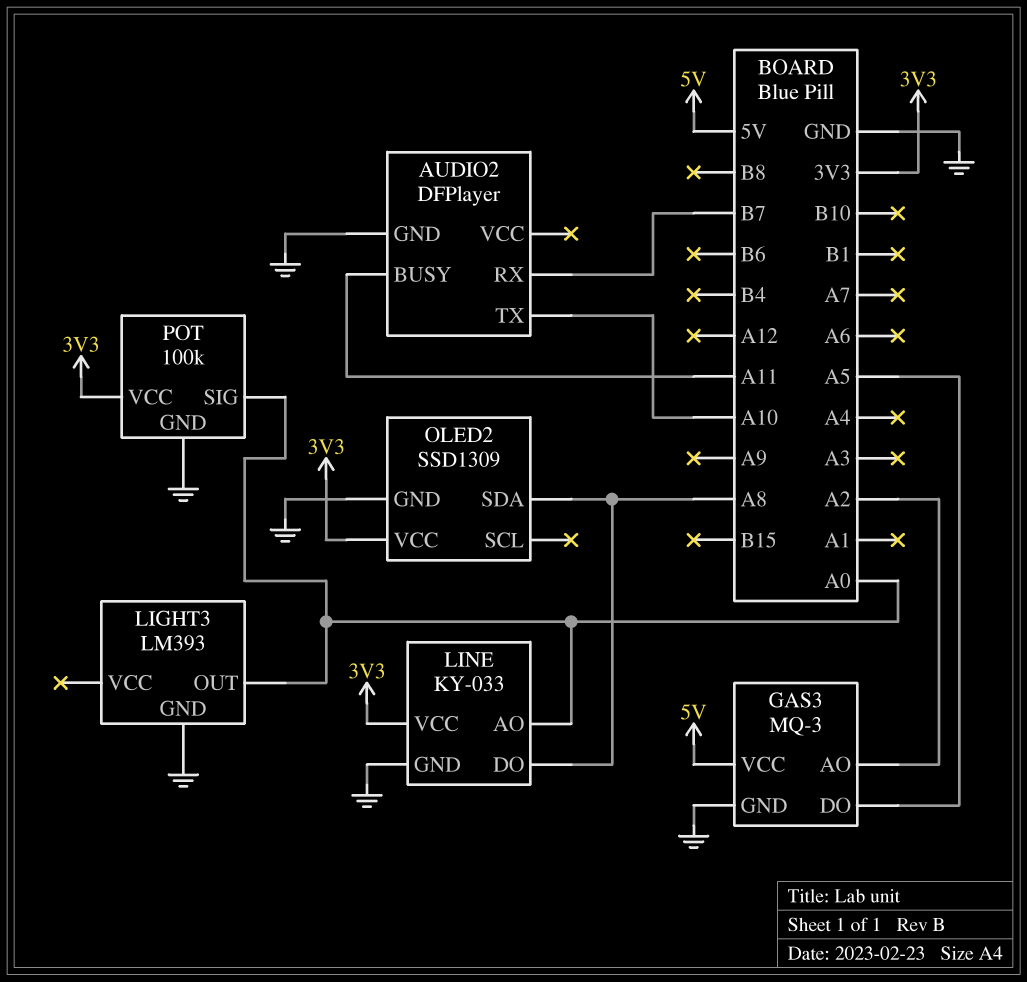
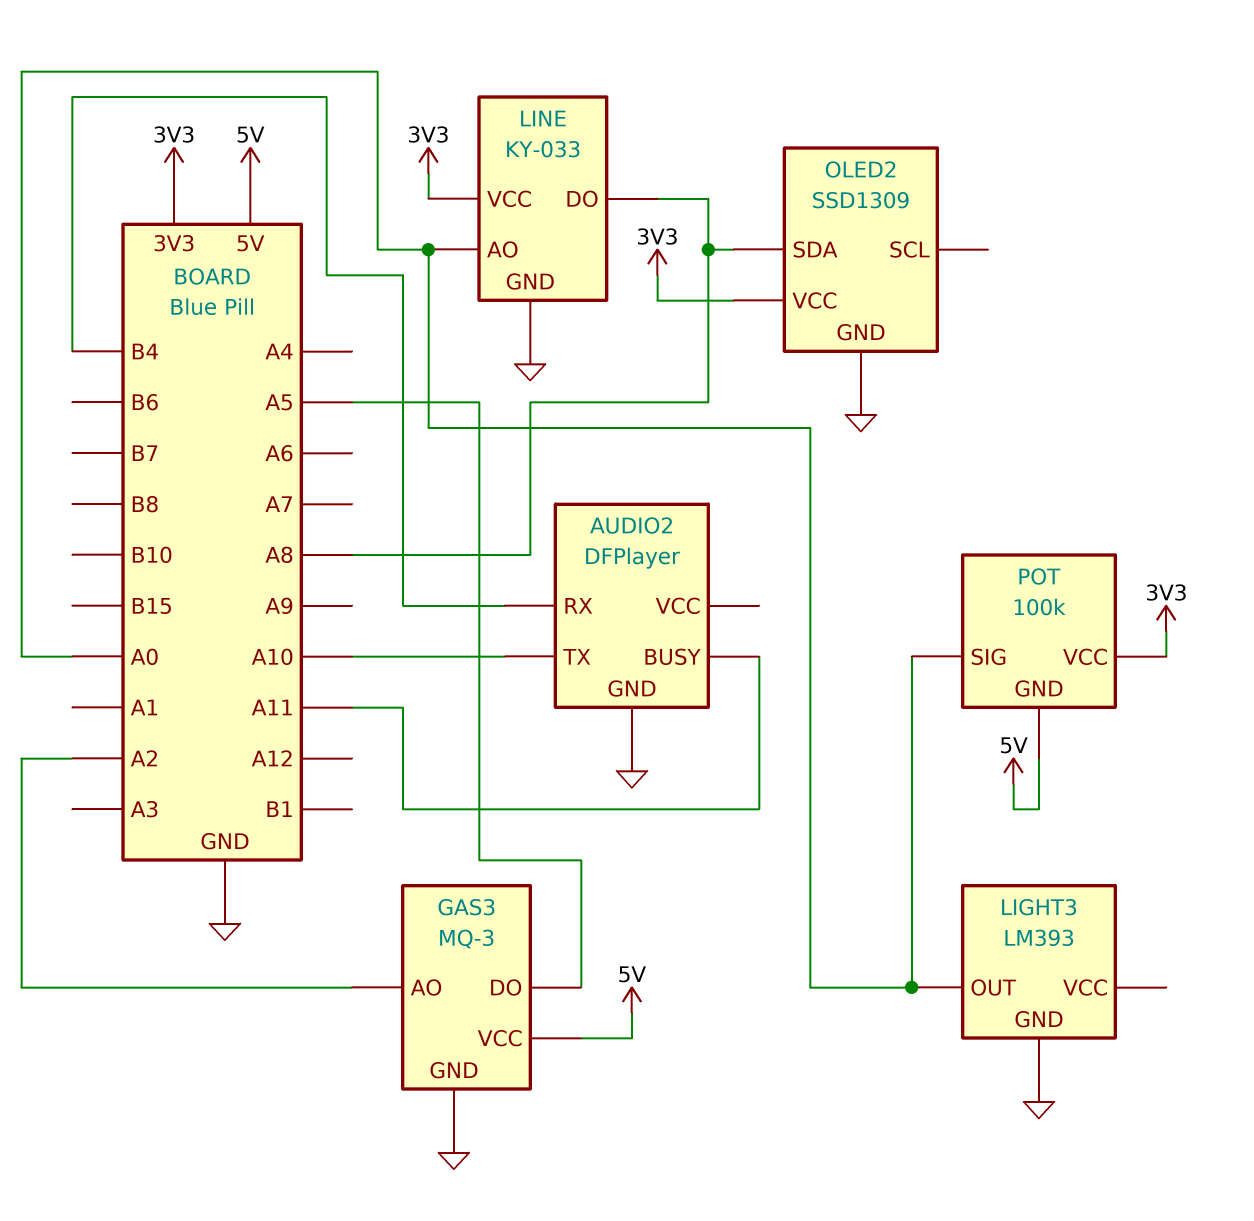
AUDIO2 pin RX: B7 -> B4
POT pin GND: GND -> 5V

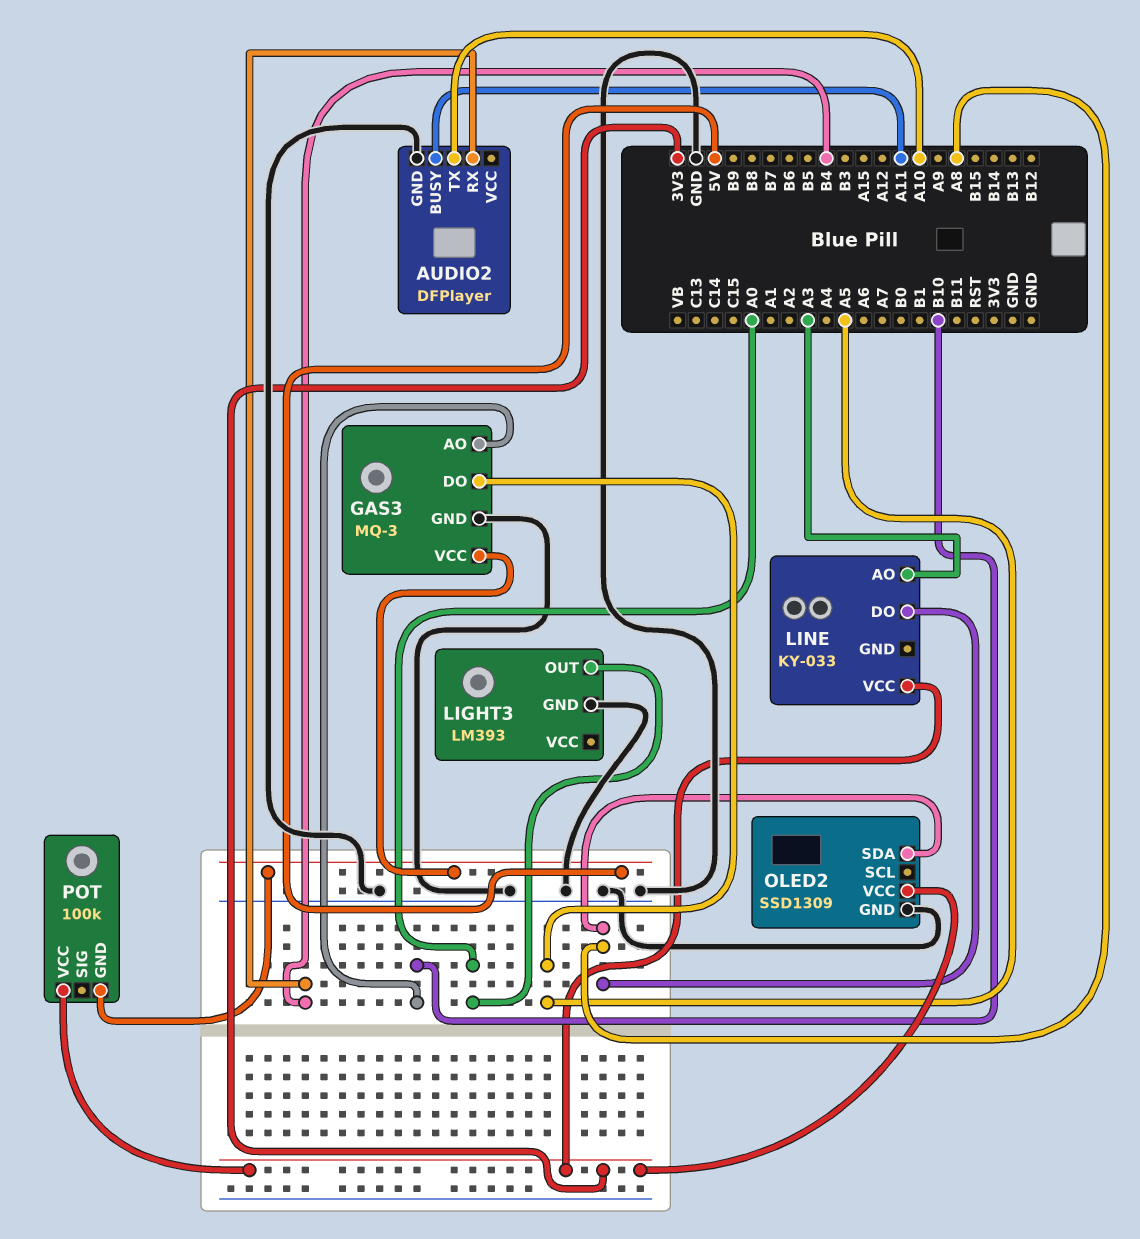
GAS3 pin AO: A2 -> B10
LINE pin AO: A0 -> A3
LINE pin GND: GND -> none
POT pin SIG: A0 -> none

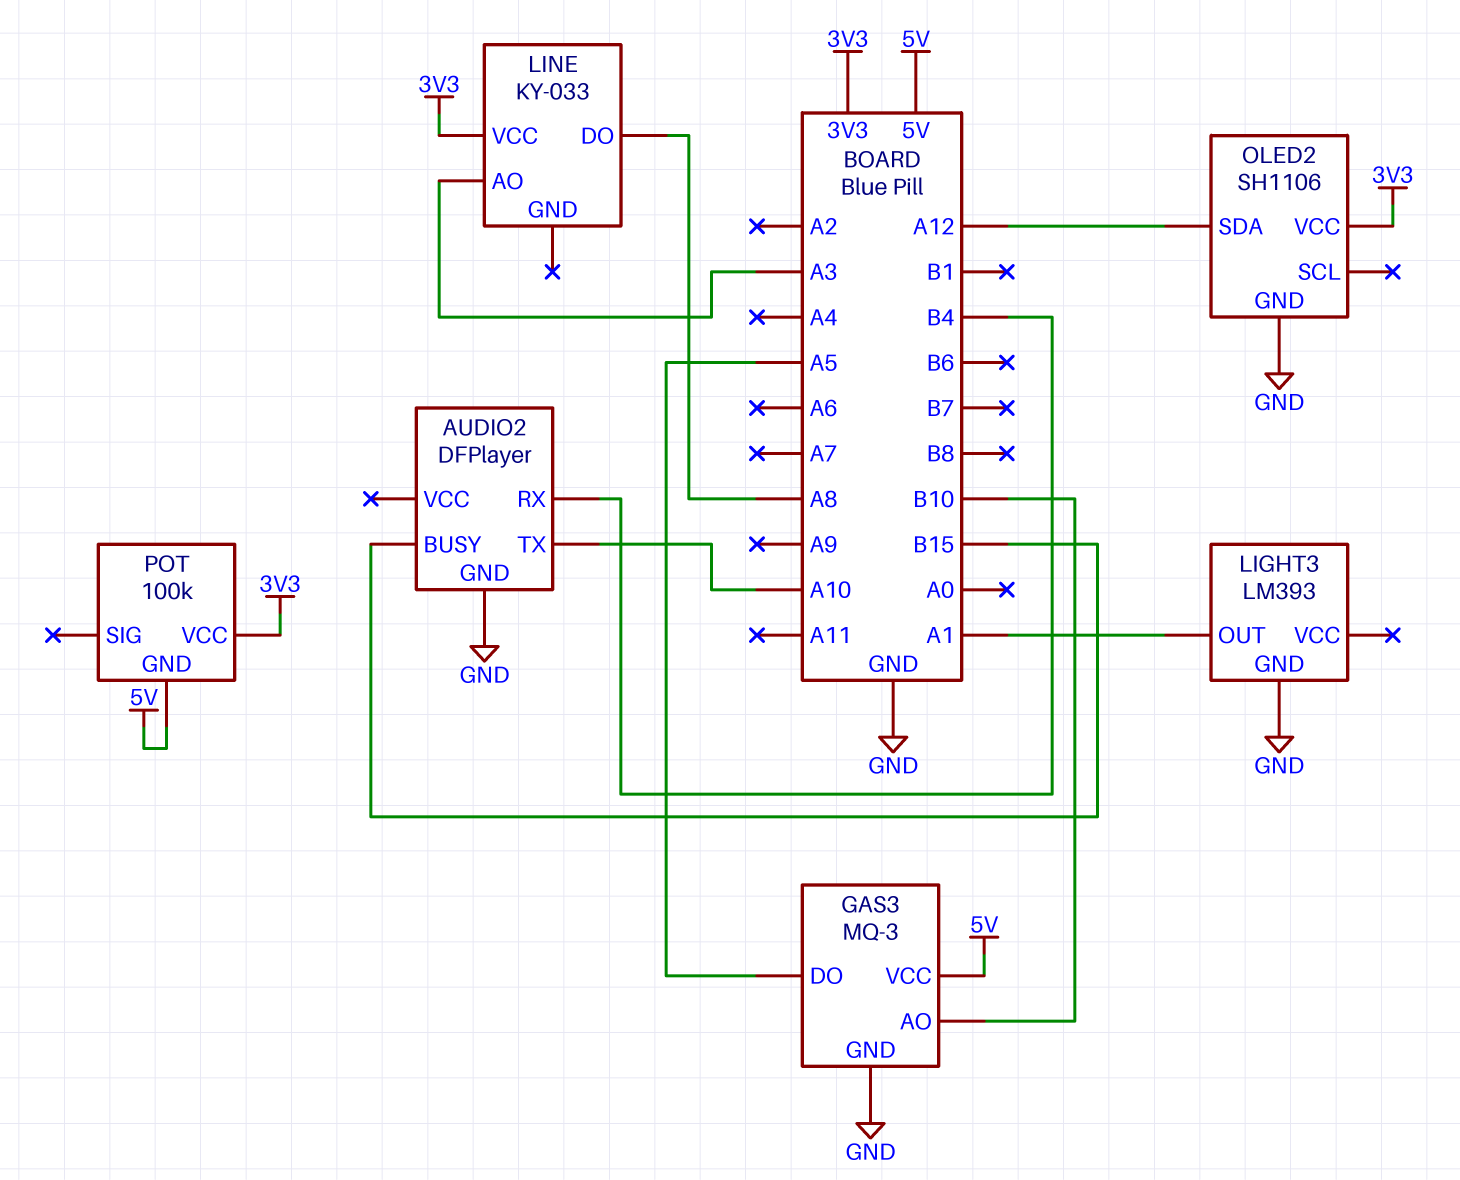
AUDIO2 pin BUSY: A11 -> B15
LIGHT3 pin OUT: A0 -> A1
OLED2: SSD1309 -> SH1106
OLED2 pin SDA: A8 -> A12

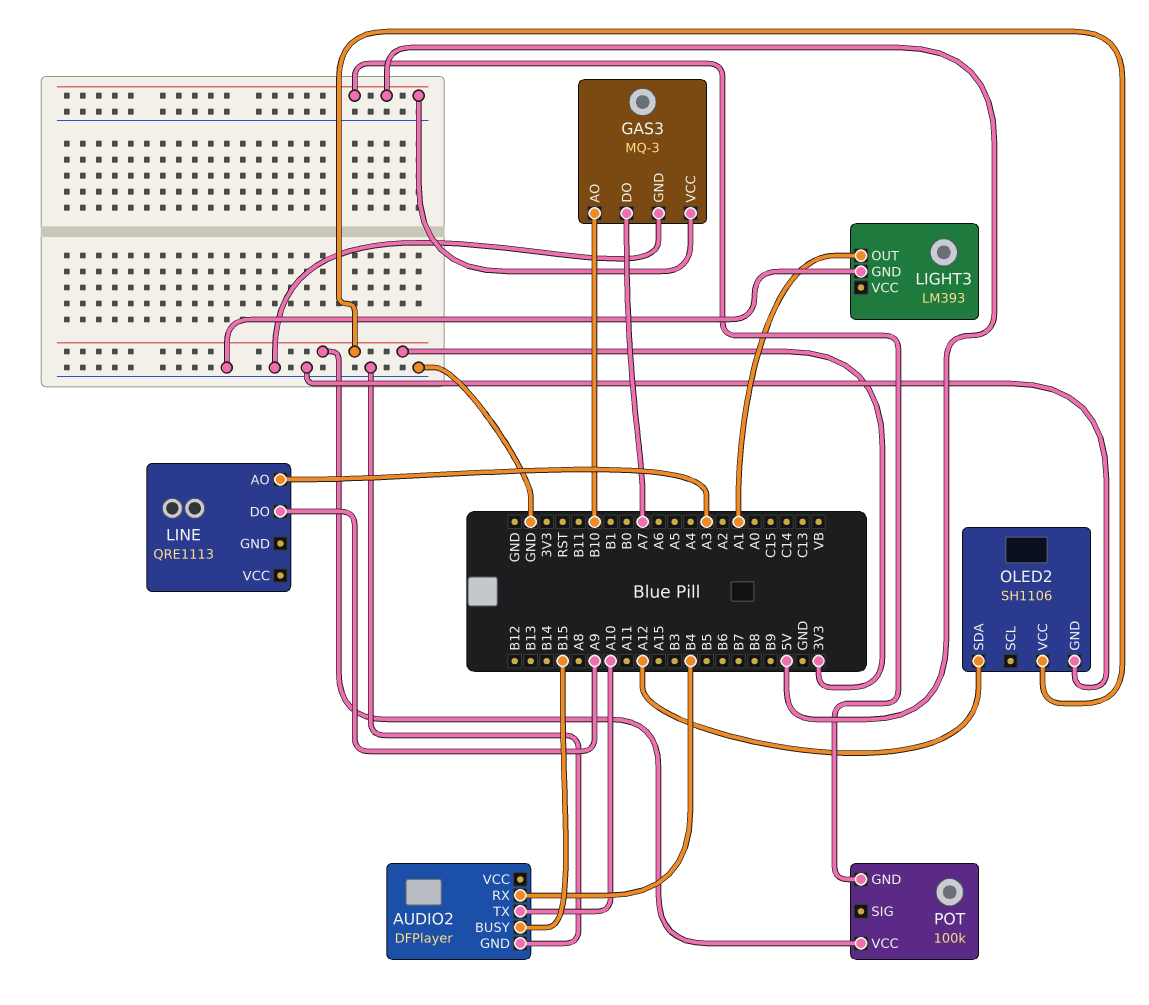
GAS3 pin DO: A5 -> A7
LINE: KY-033 -> QRE1113
LINE pin DO: A8 -> A9
LINE pin VCC: 3V3 -> none

